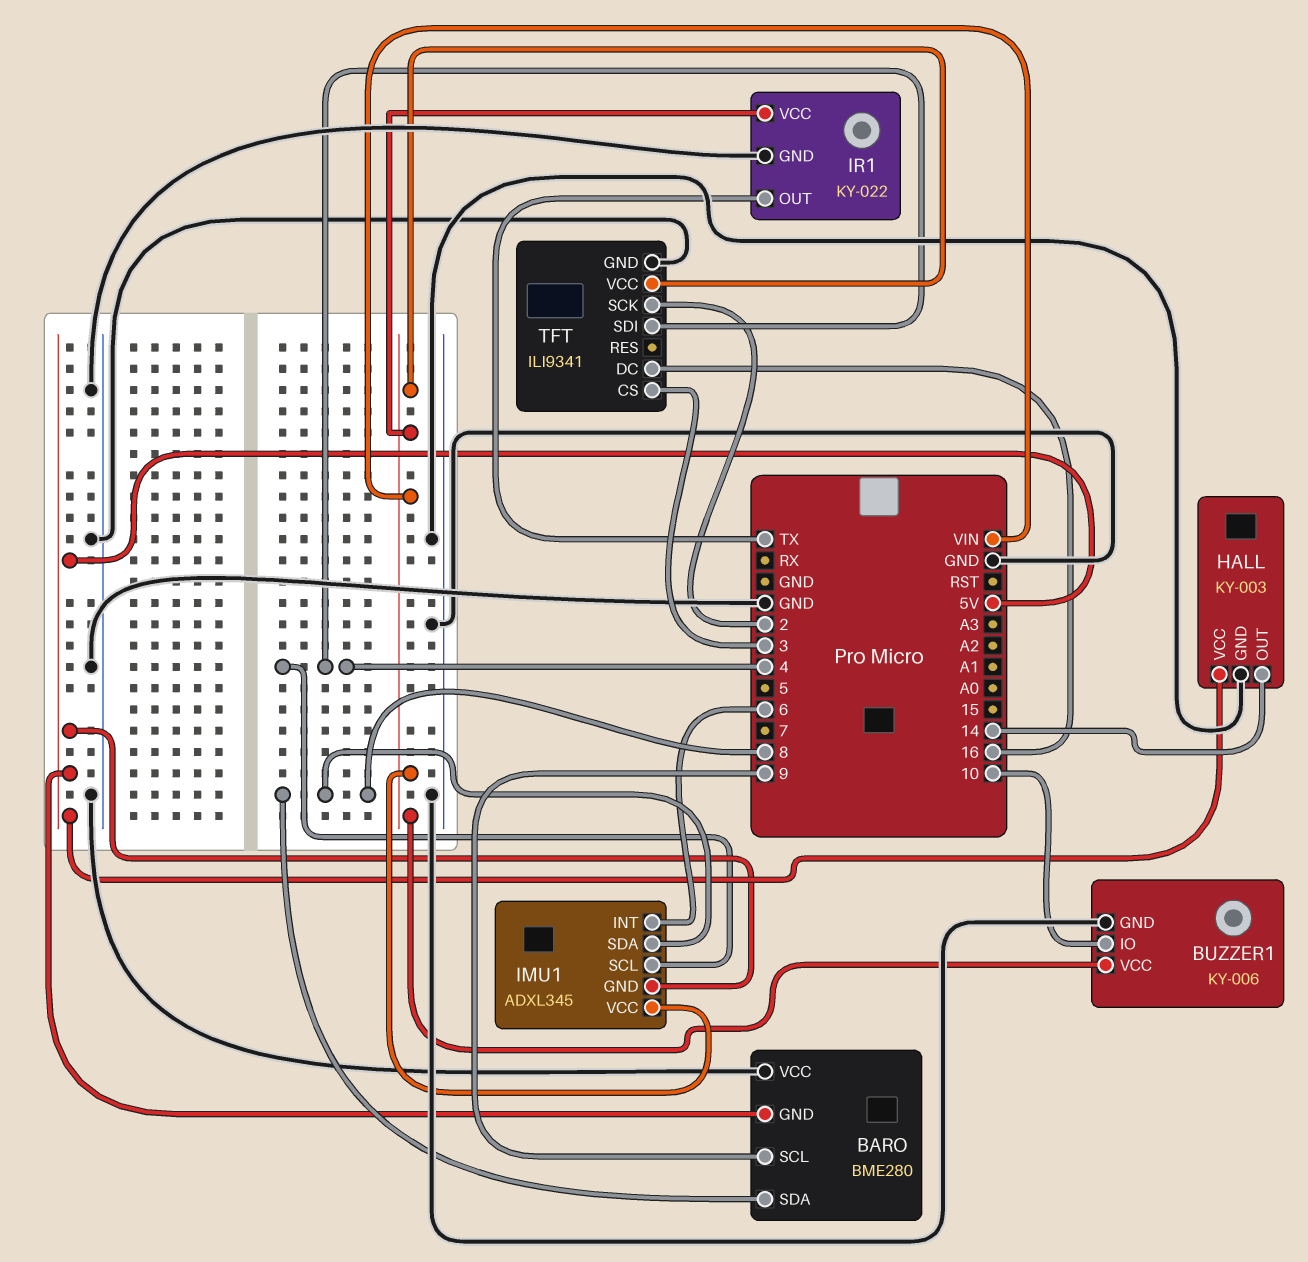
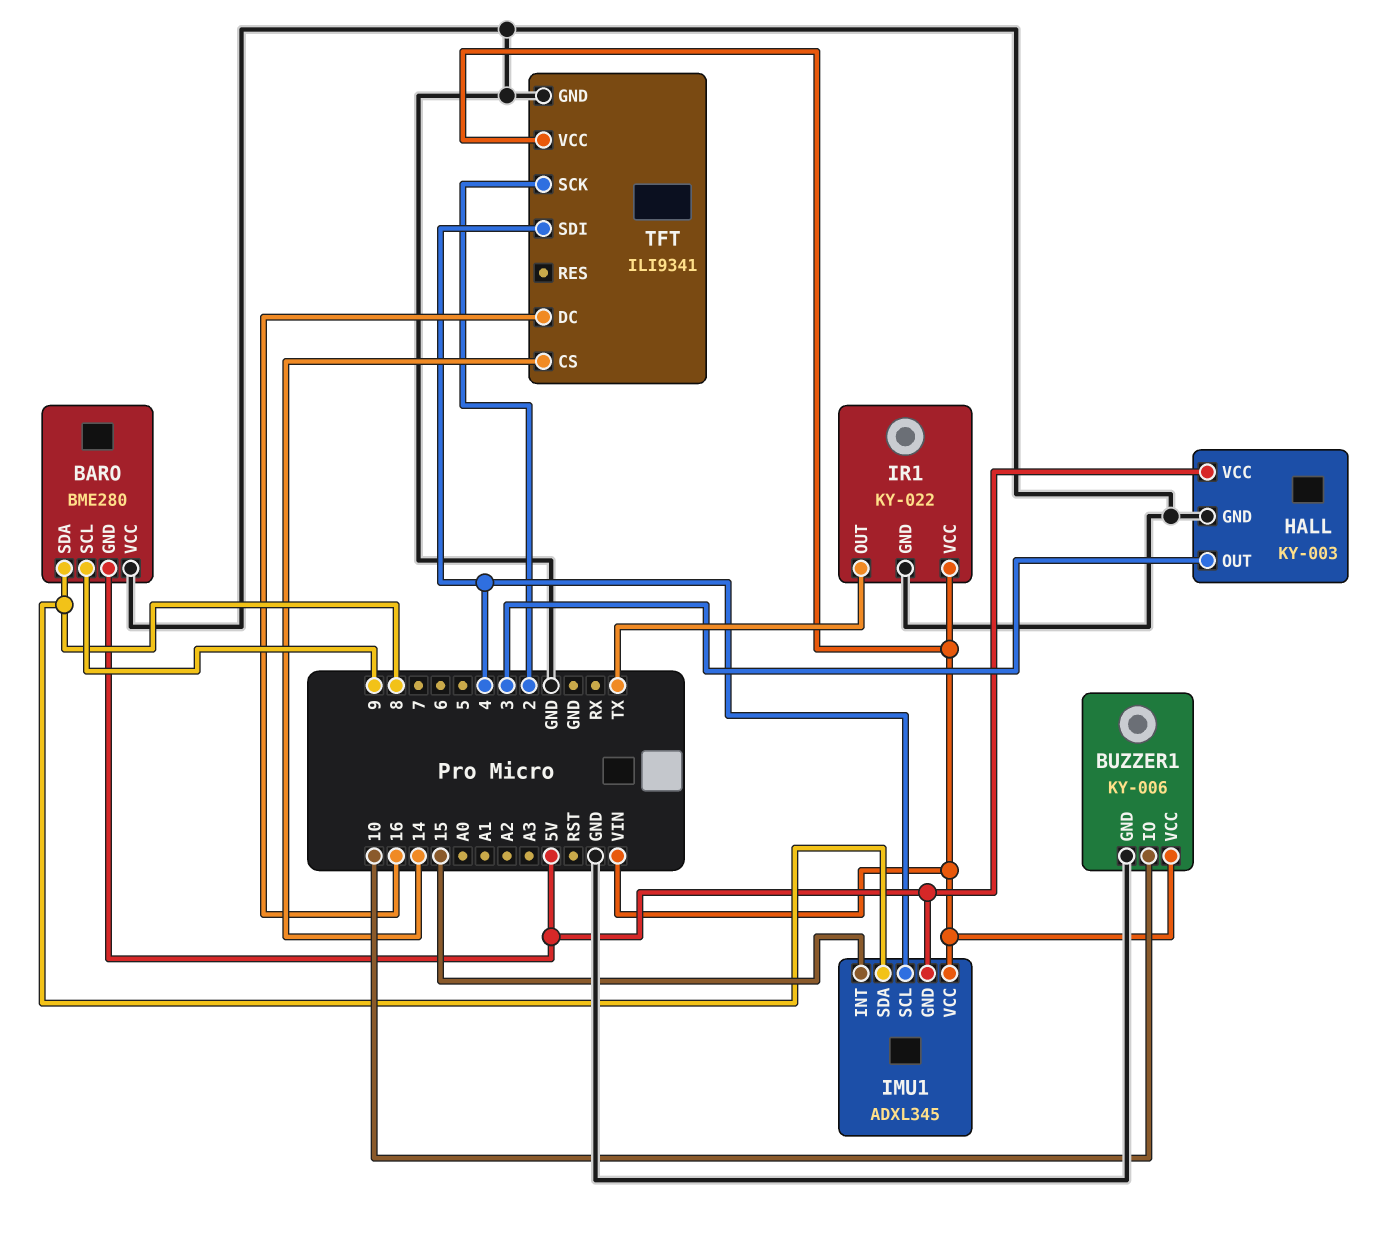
HALL pin OUT: 14 -> 3
IMU1 pin INT: 6 -> 15
TFT pin CS: 3 -> 14

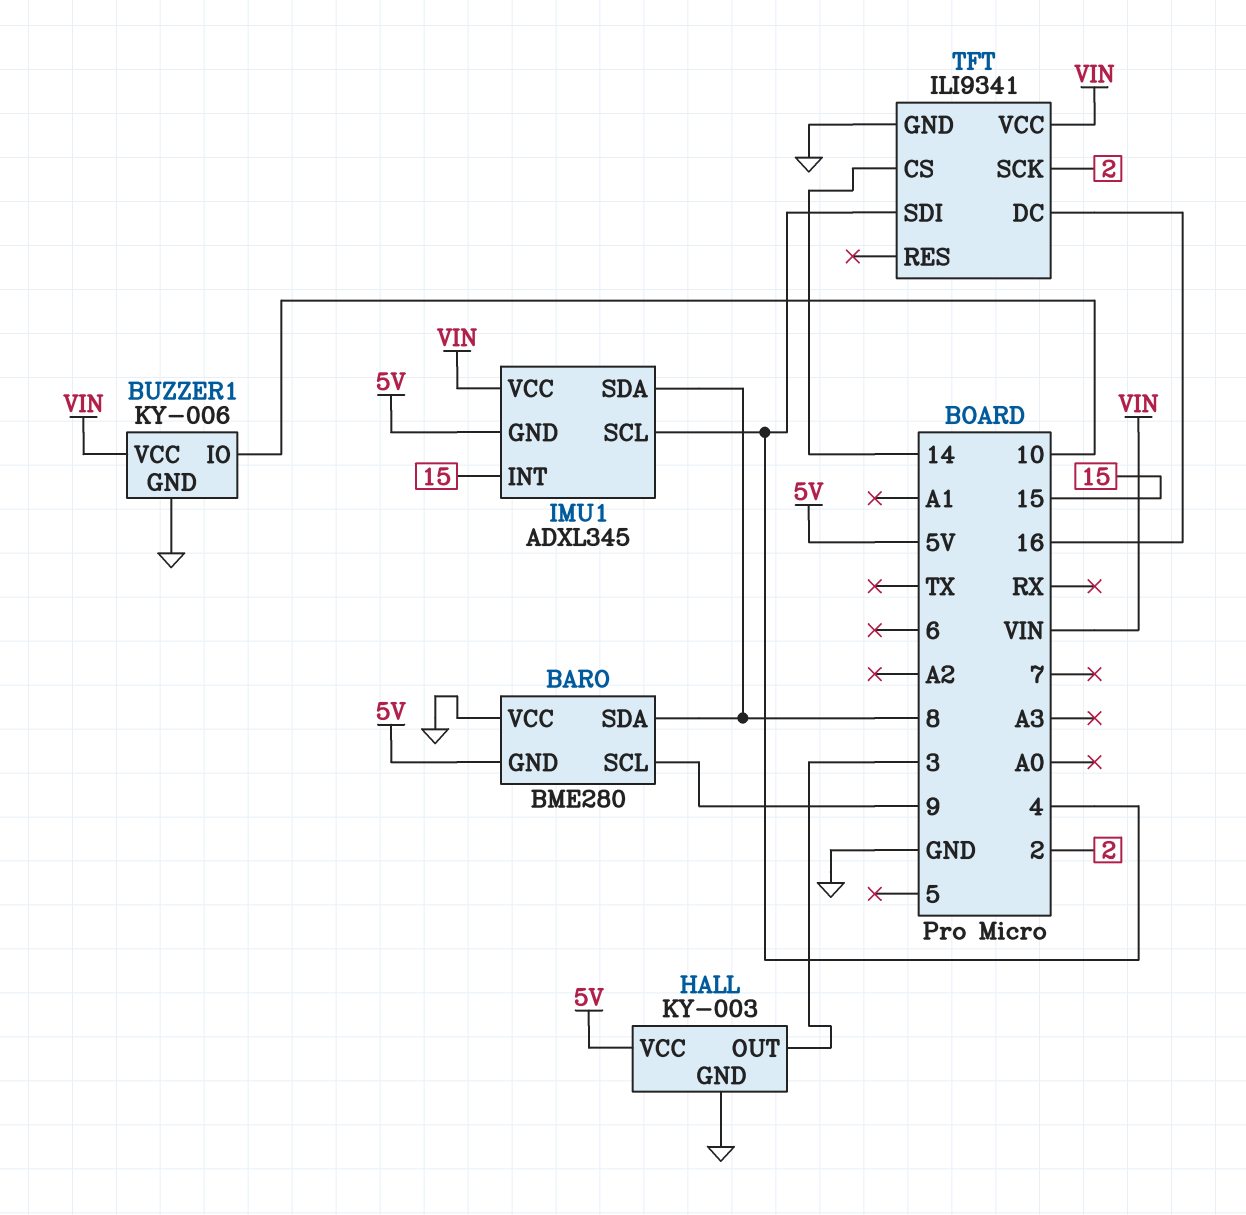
IR1: KY-022 -> none
IR1 pin GND: GND -> none
IR1 pin OUT: TX -> none
IR1 pin VCC: VIN -> none

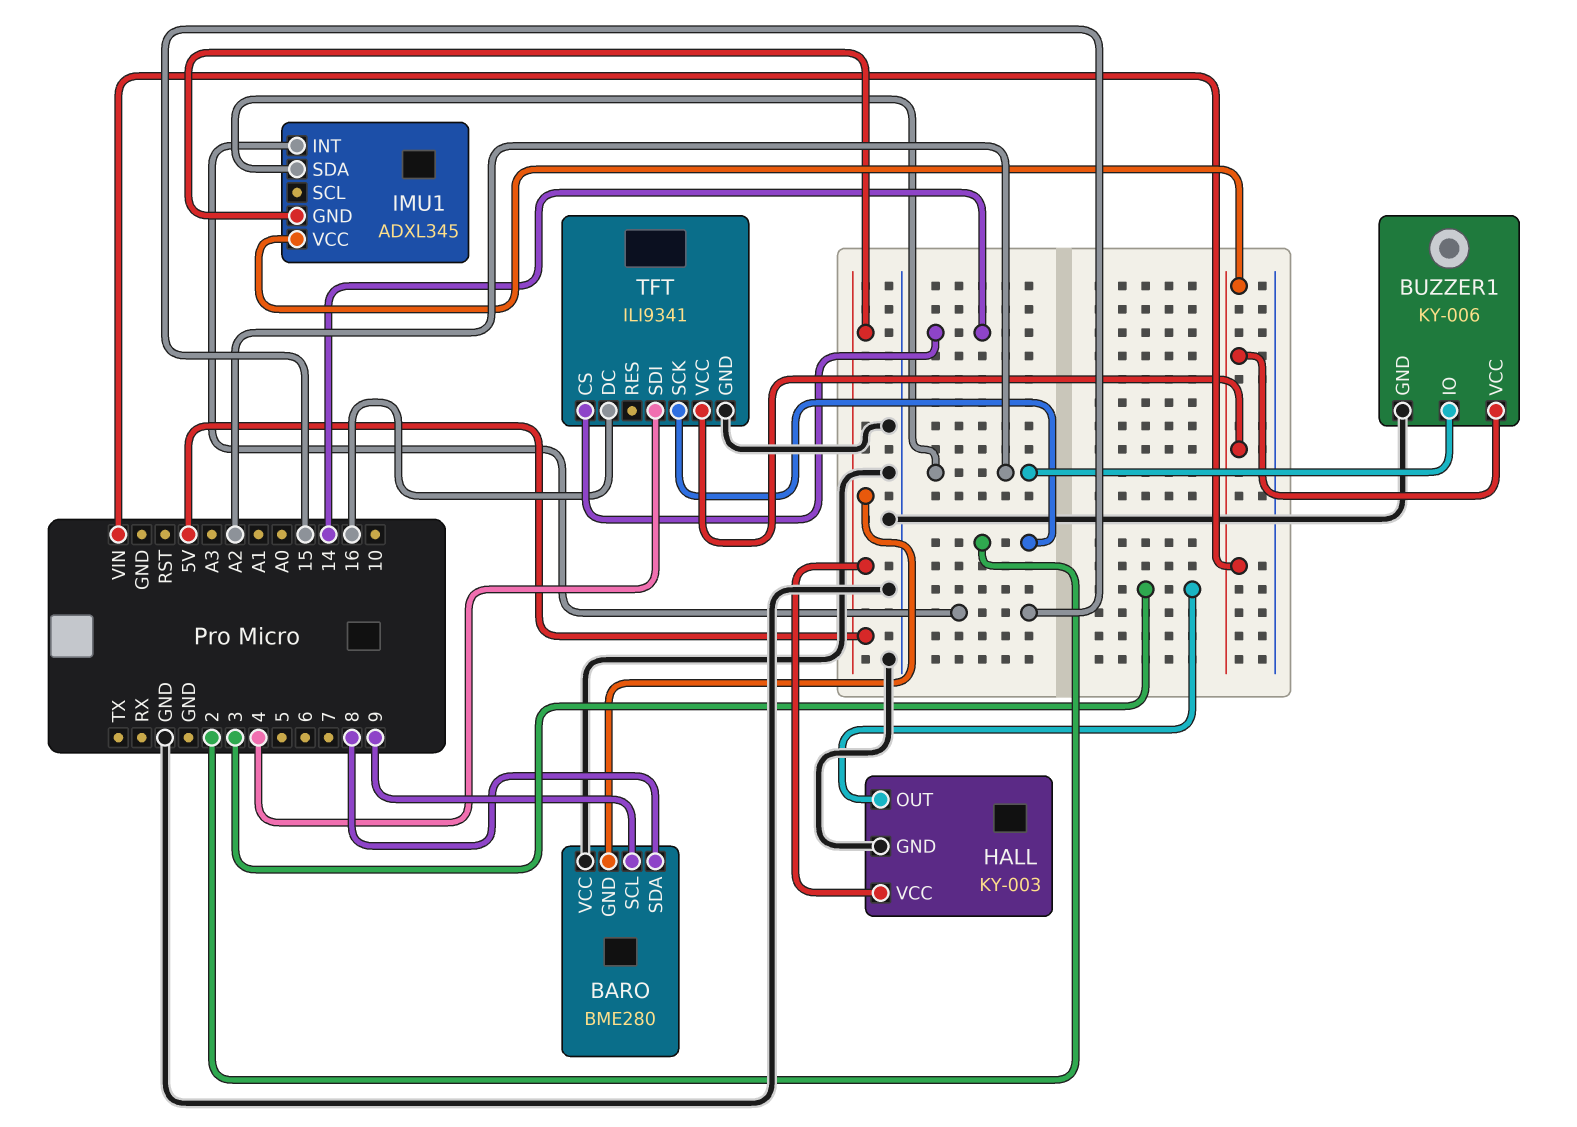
BUZZER1 pin IO: 10 -> A2
IMU1 pin SCL: 4 -> none
IMU1 pin SDA: 8 -> A2

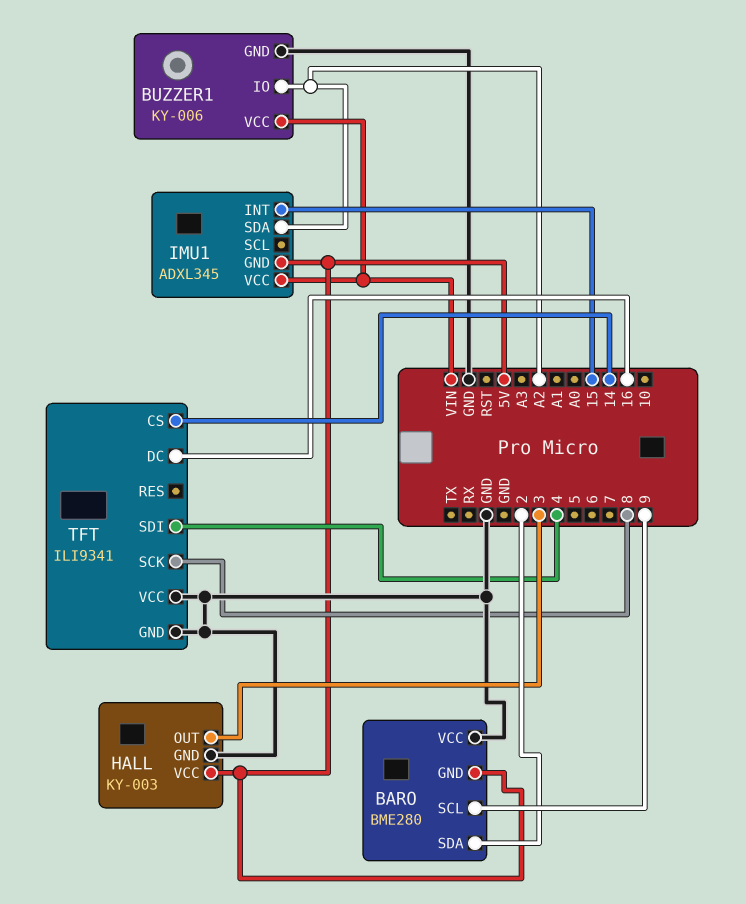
BARO pin SDA: 8 -> 2
TFT pin SCK: 2 -> 8
TFT pin VCC: VIN -> GND

